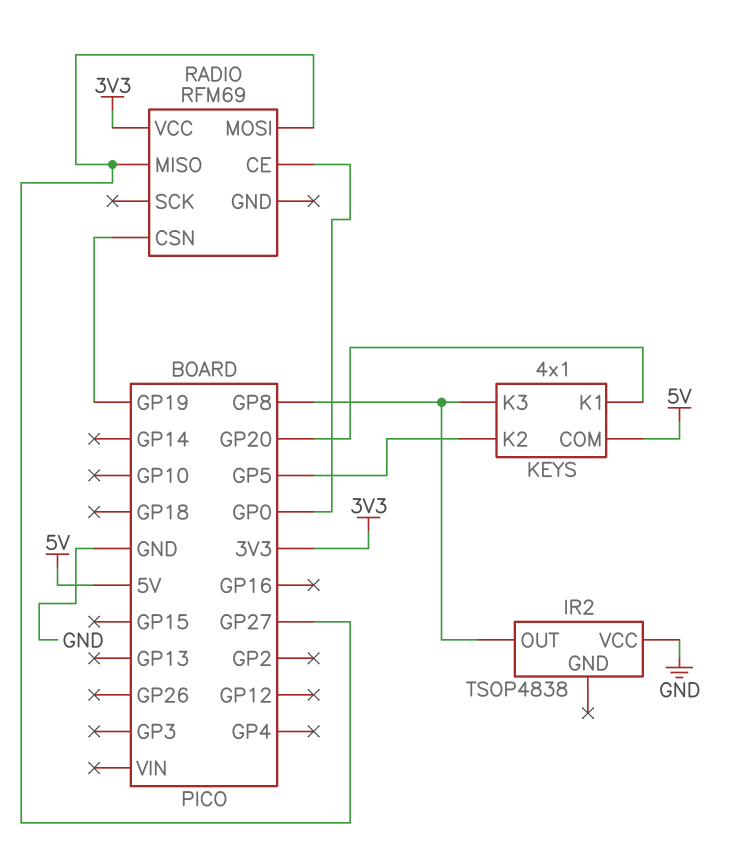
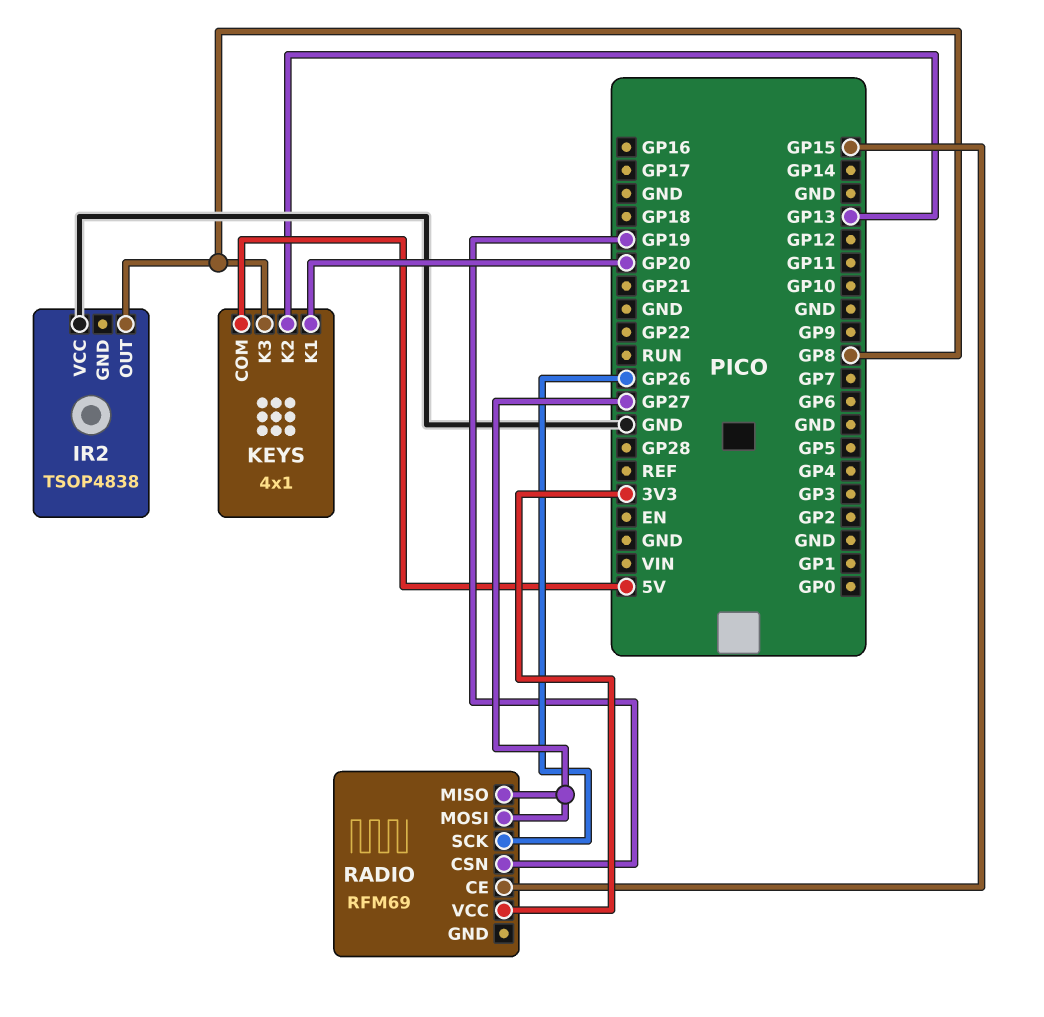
KEYS pin K2: GP5 -> GP13
RADIO pin CE: GP0 -> GP15
RADIO pin SCK: none -> GP26

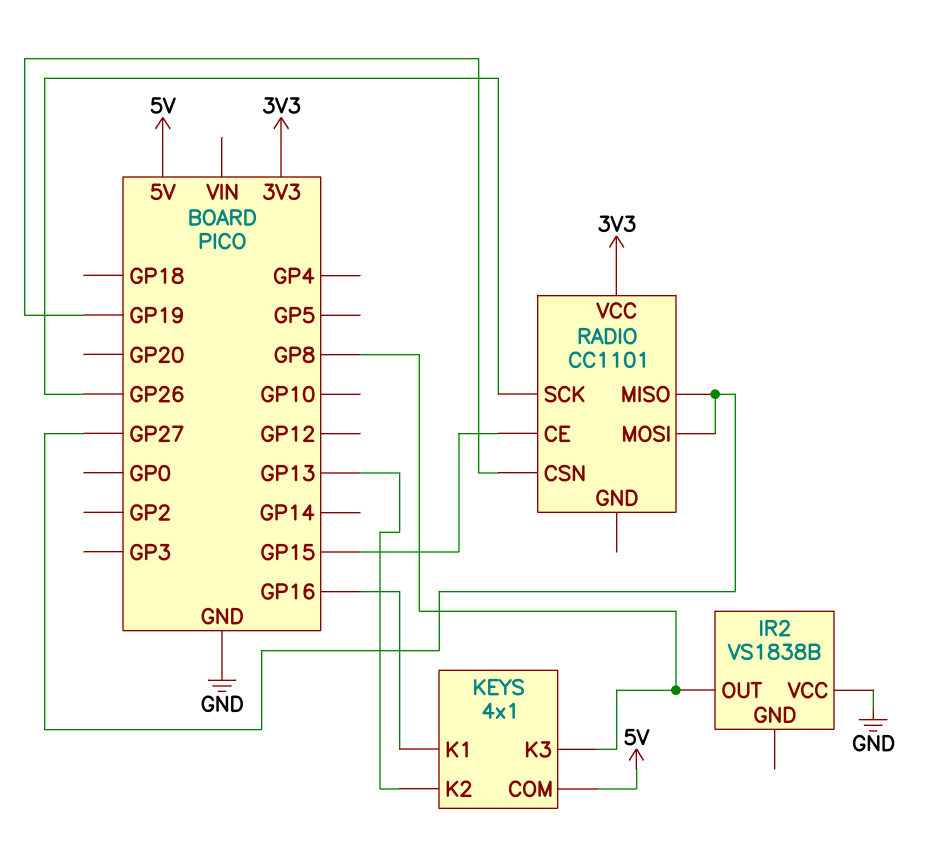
IR2: TSOP4838 -> VS1838B
KEYS pin K1: GP20 -> GP16
RADIO: RFM69 -> CC1101

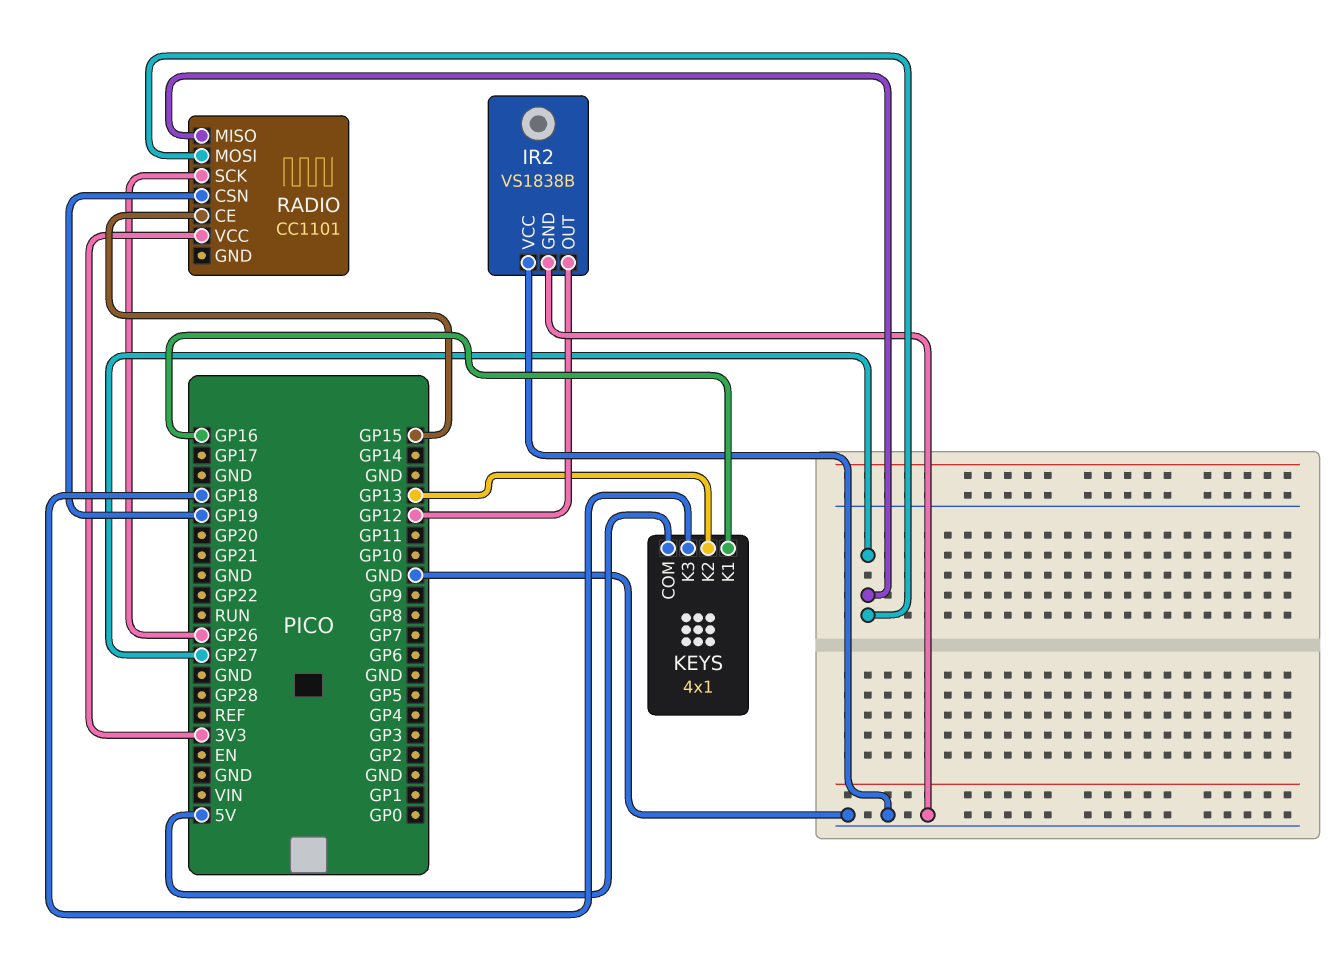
IR2 pin GND: none -> GND
IR2 pin OUT: GP8 -> GP12
KEYS pin K3: GP8 -> GP18

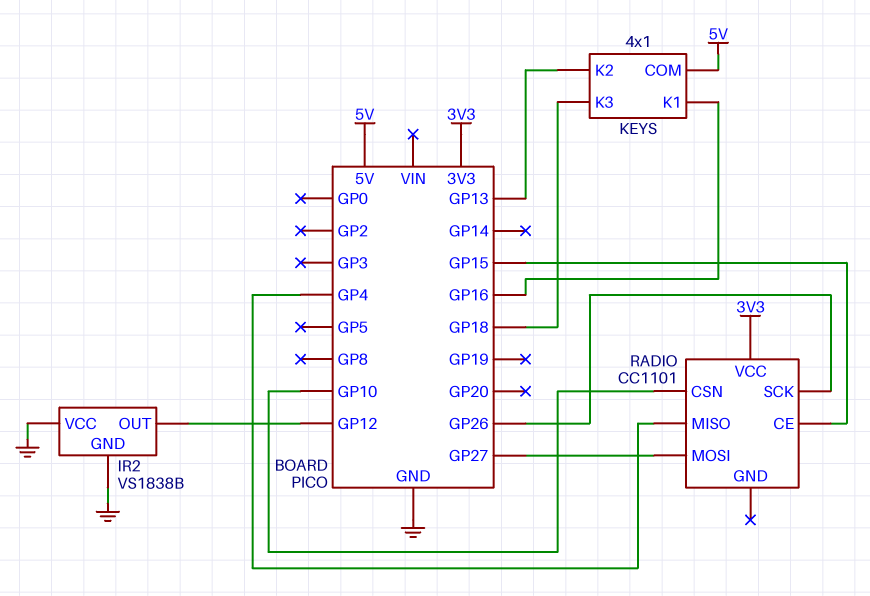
RADIO pin CSN: GP19 -> GP10
RADIO pin MISO: GP27 -> GP4

